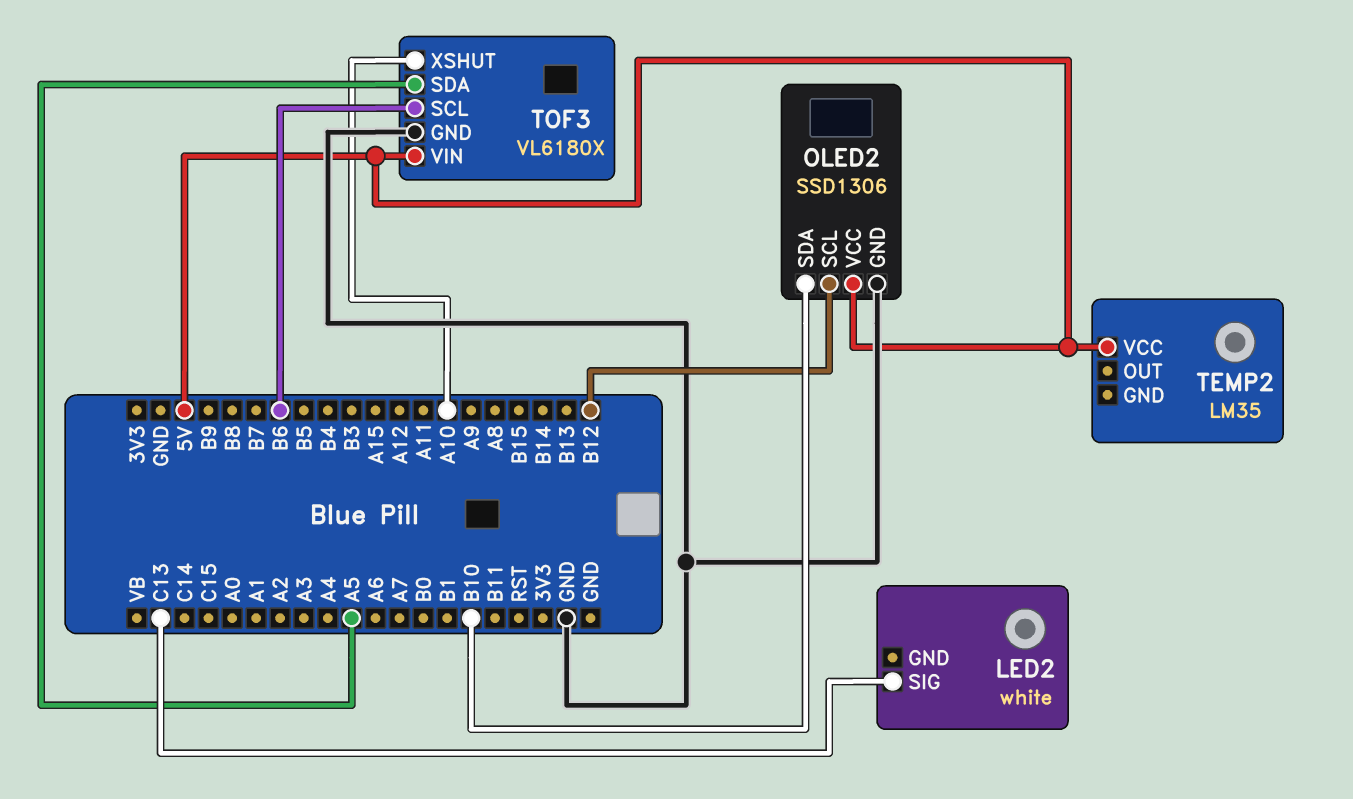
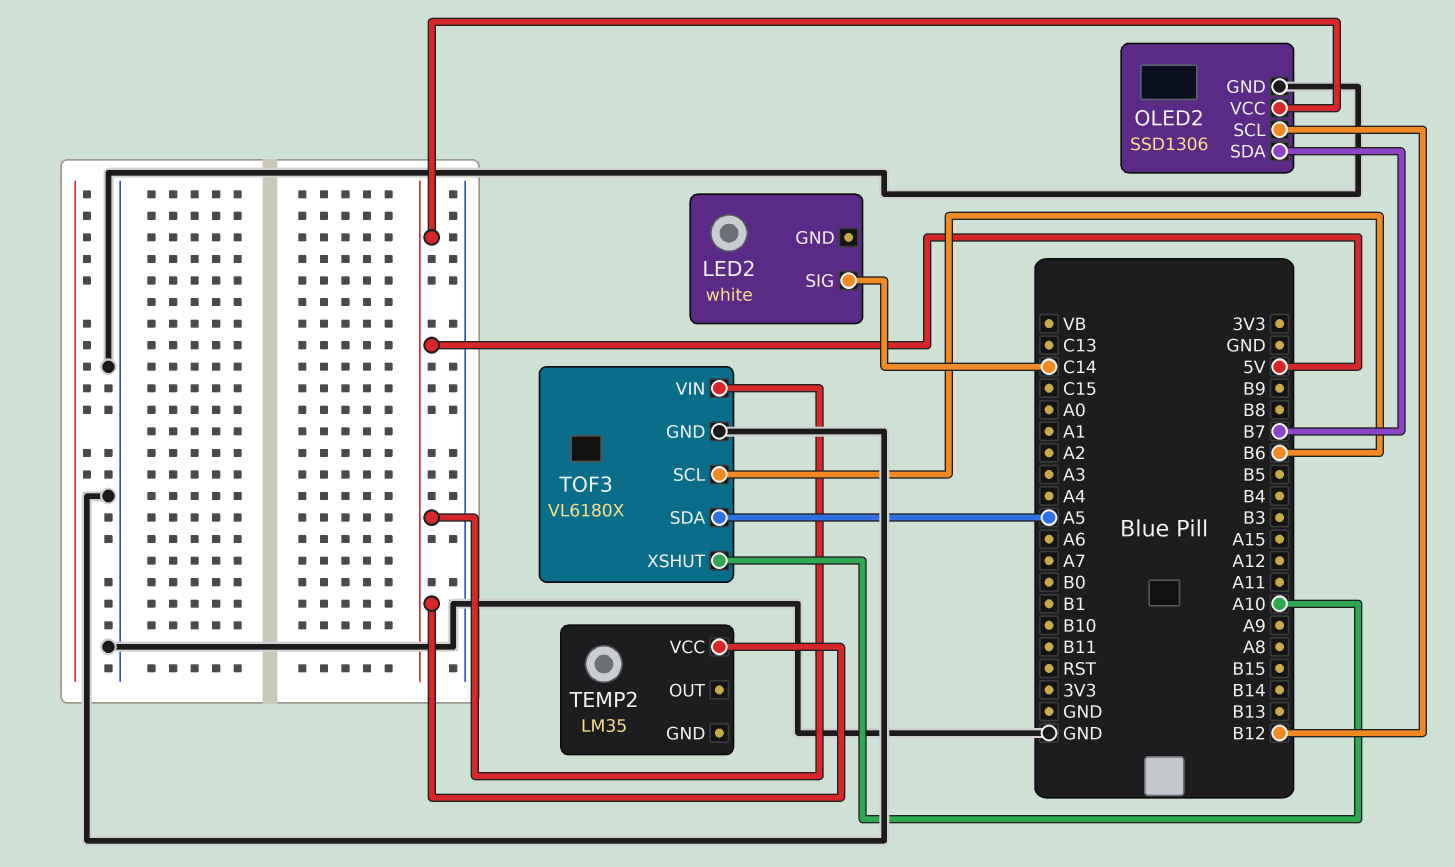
LED2 pin SIG: C13 -> C14
OLED2 pin SDA: B10 -> B7

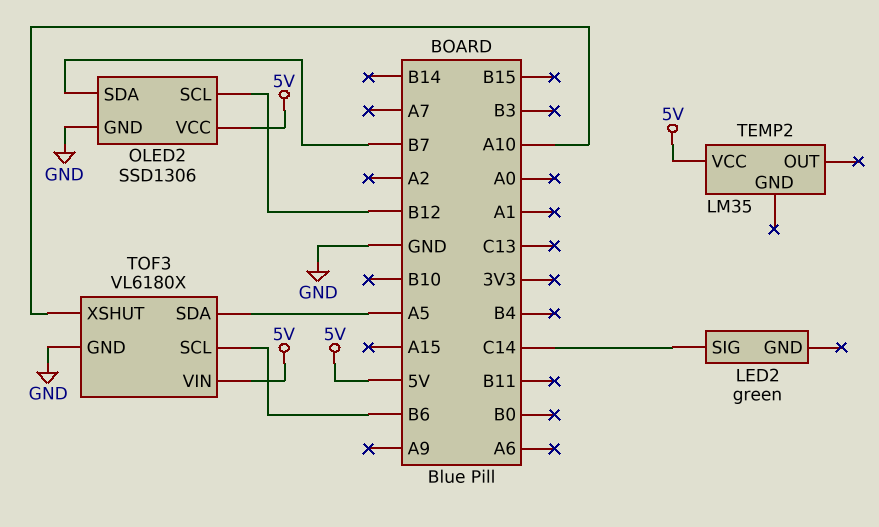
LED2: white -> green

